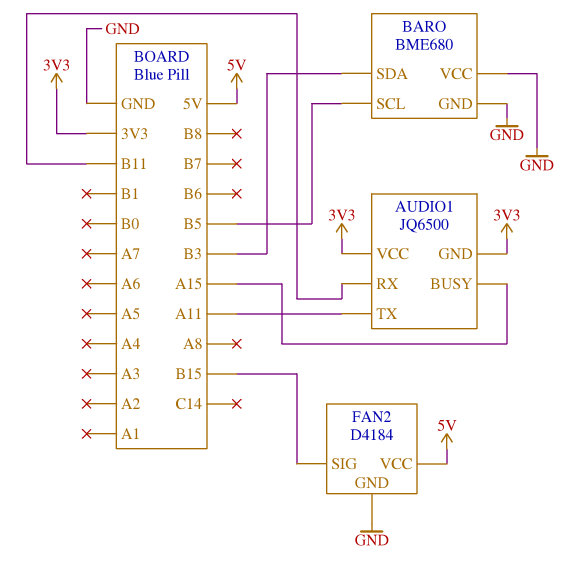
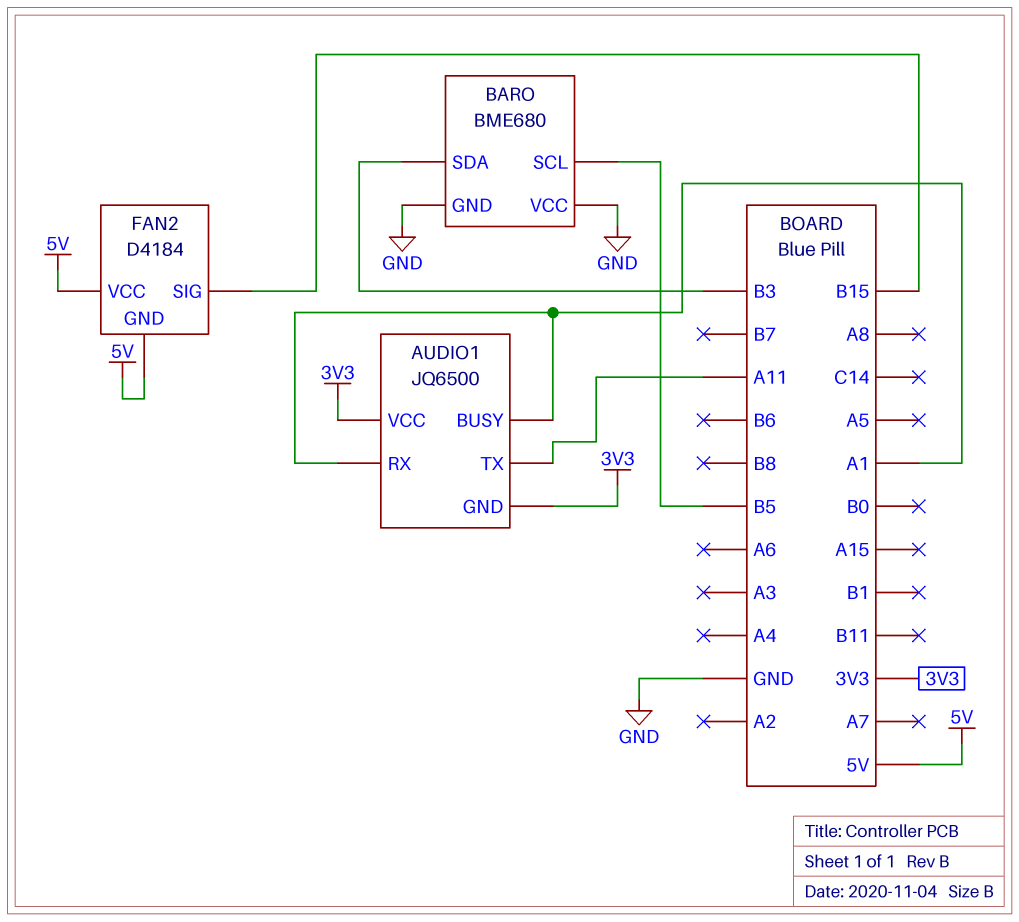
AUDIO1 pin BUSY: A15 -> A1
AUDIO1 pin RX: B11 -> A1
FAN2 pin GND: GND -> 5V

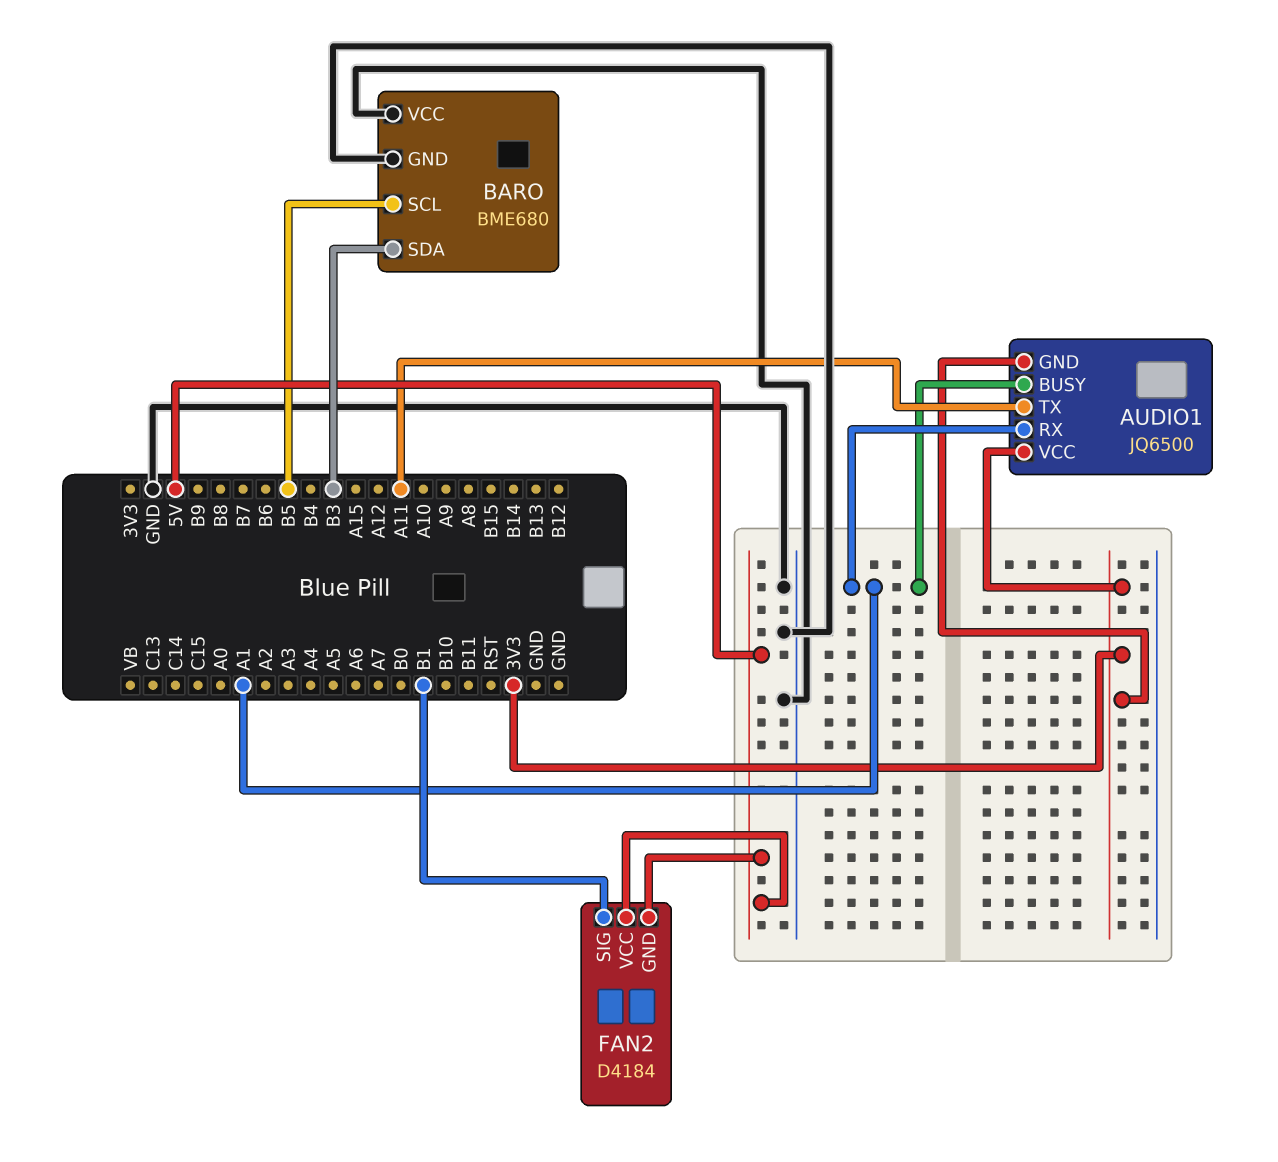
FAN2 pin SIG: B15 -> B1

